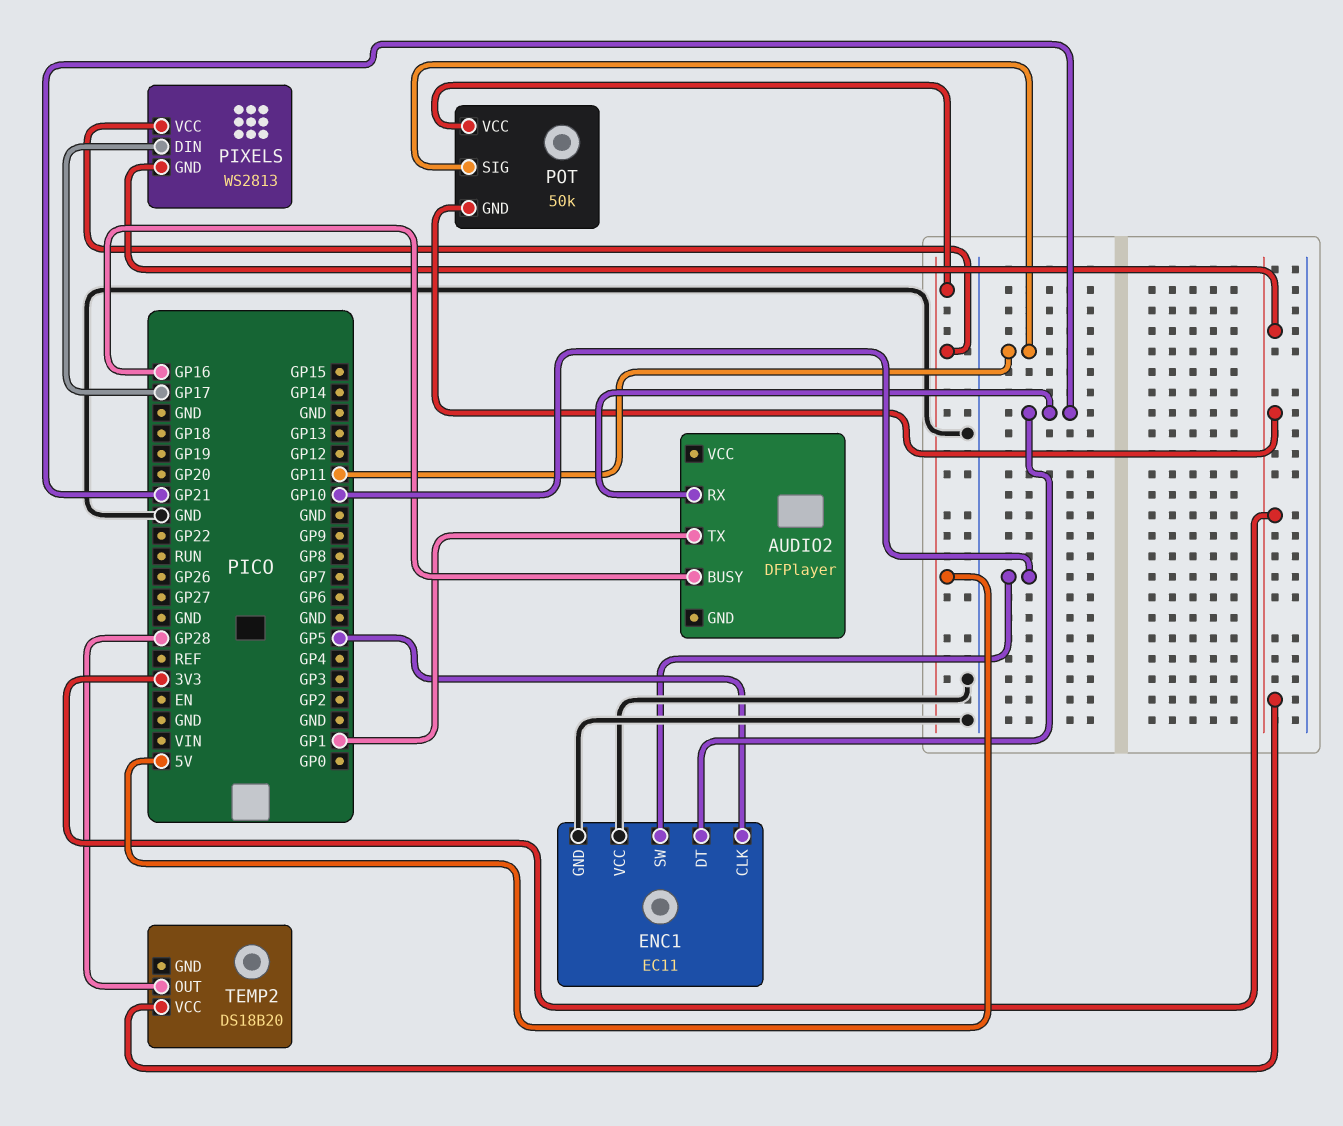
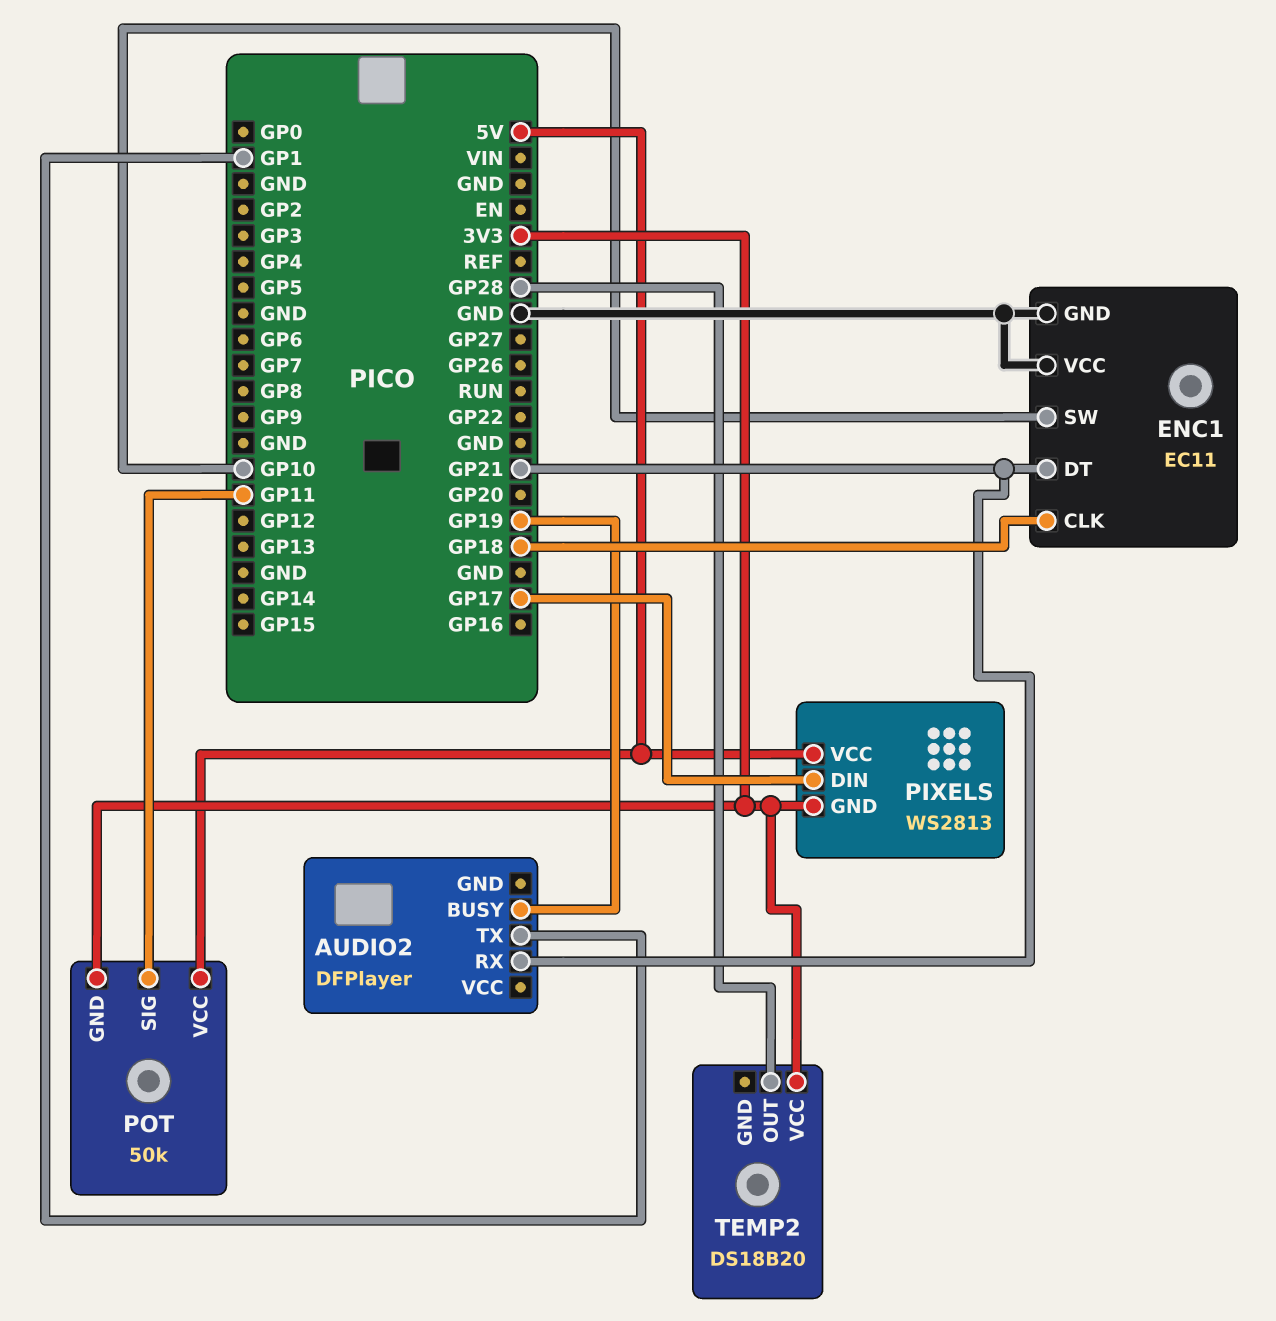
AUDIO2 pin BUSY: GP16 -> GP19
ENC1 pin CLK: GP5 -> GP18

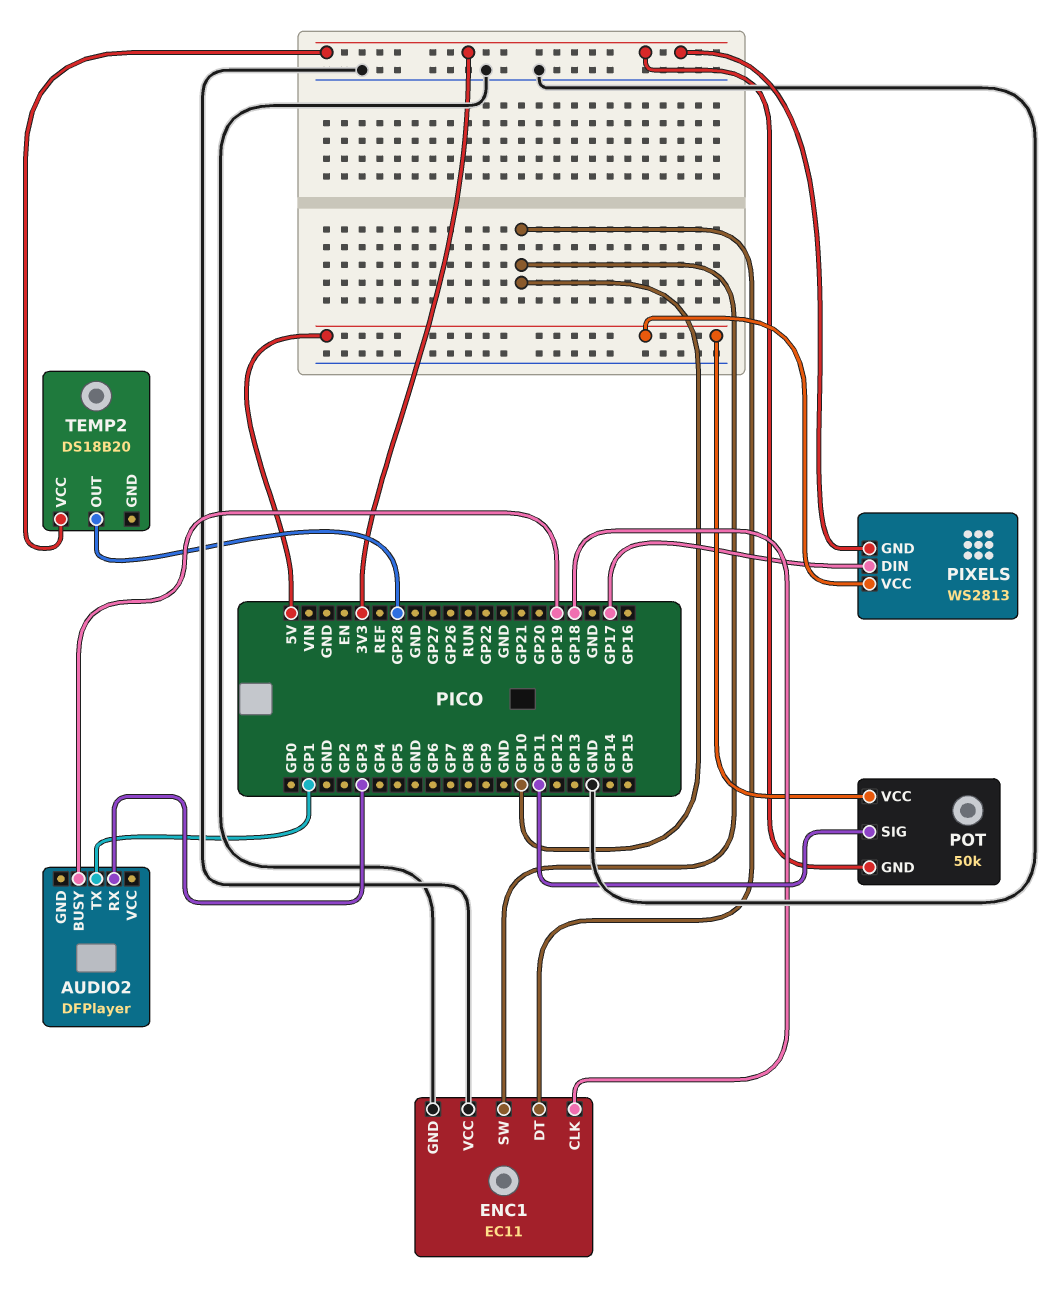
AUDIO2 pin RX: GP21 -> GP3
ENC1 pin DT: GP21 -> GP10

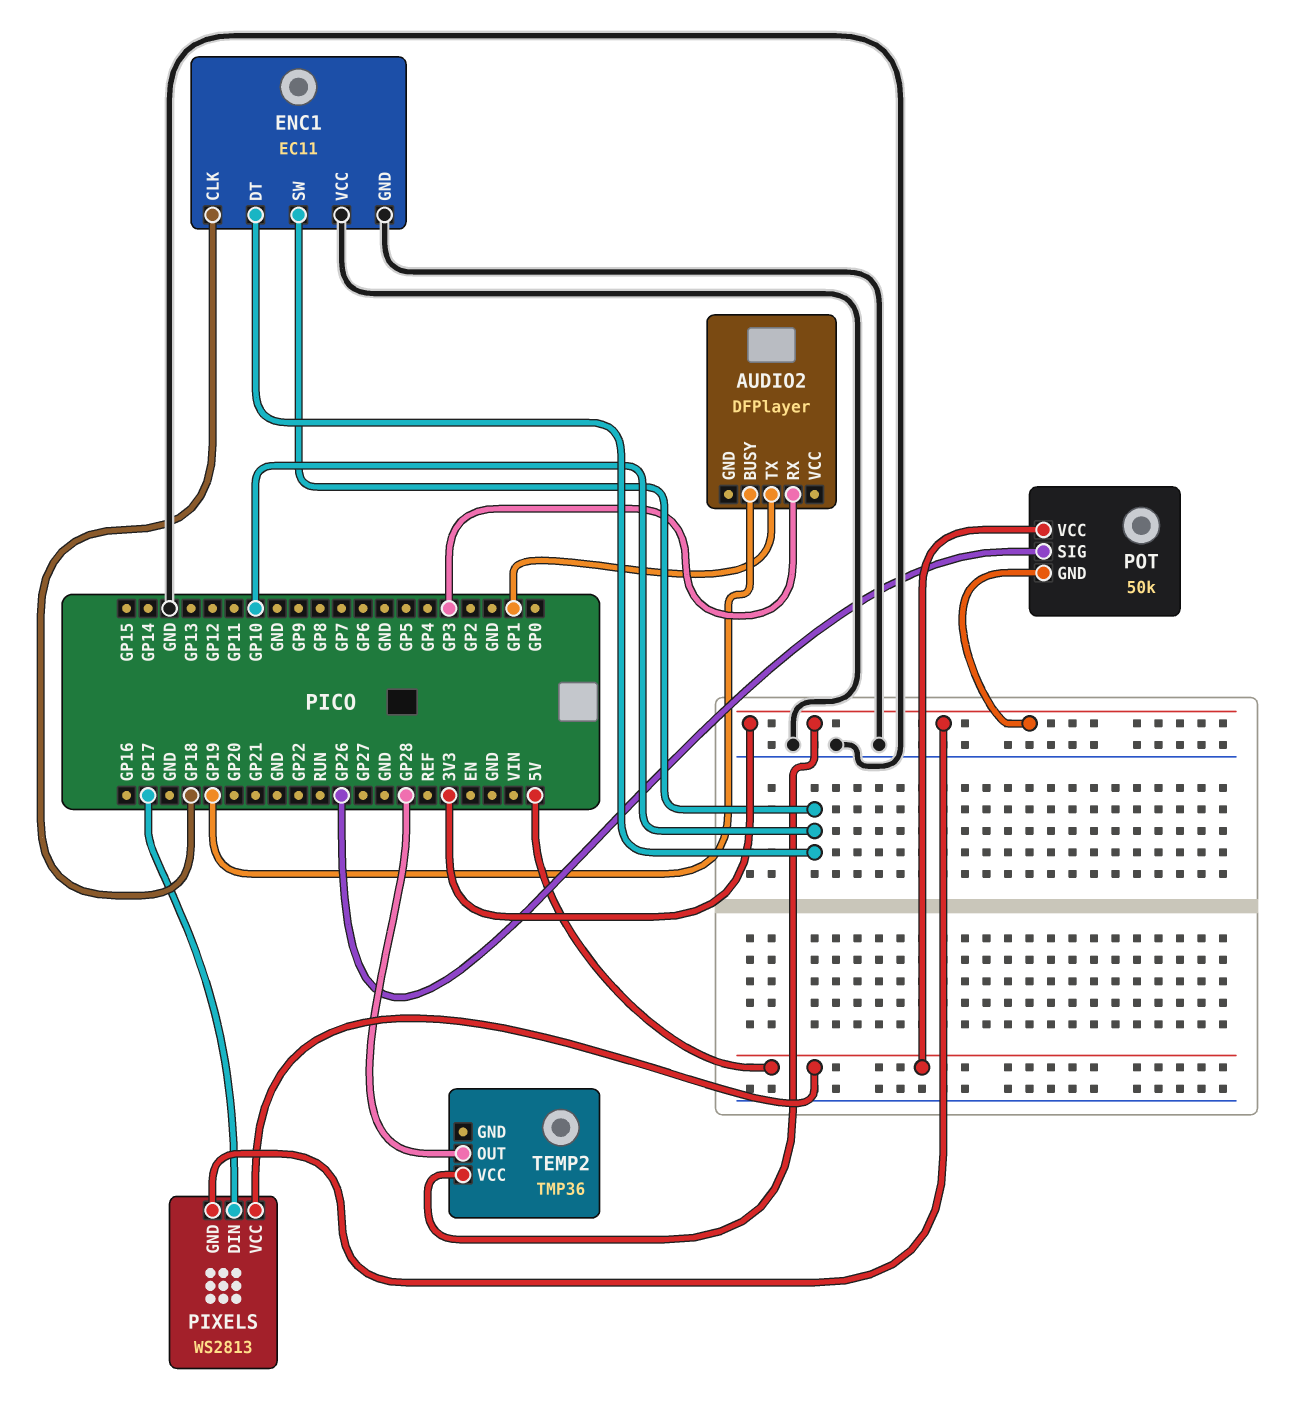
POT pin SIG: GP11 -> GP26
TEMP2: DS18B20 -> TMP36

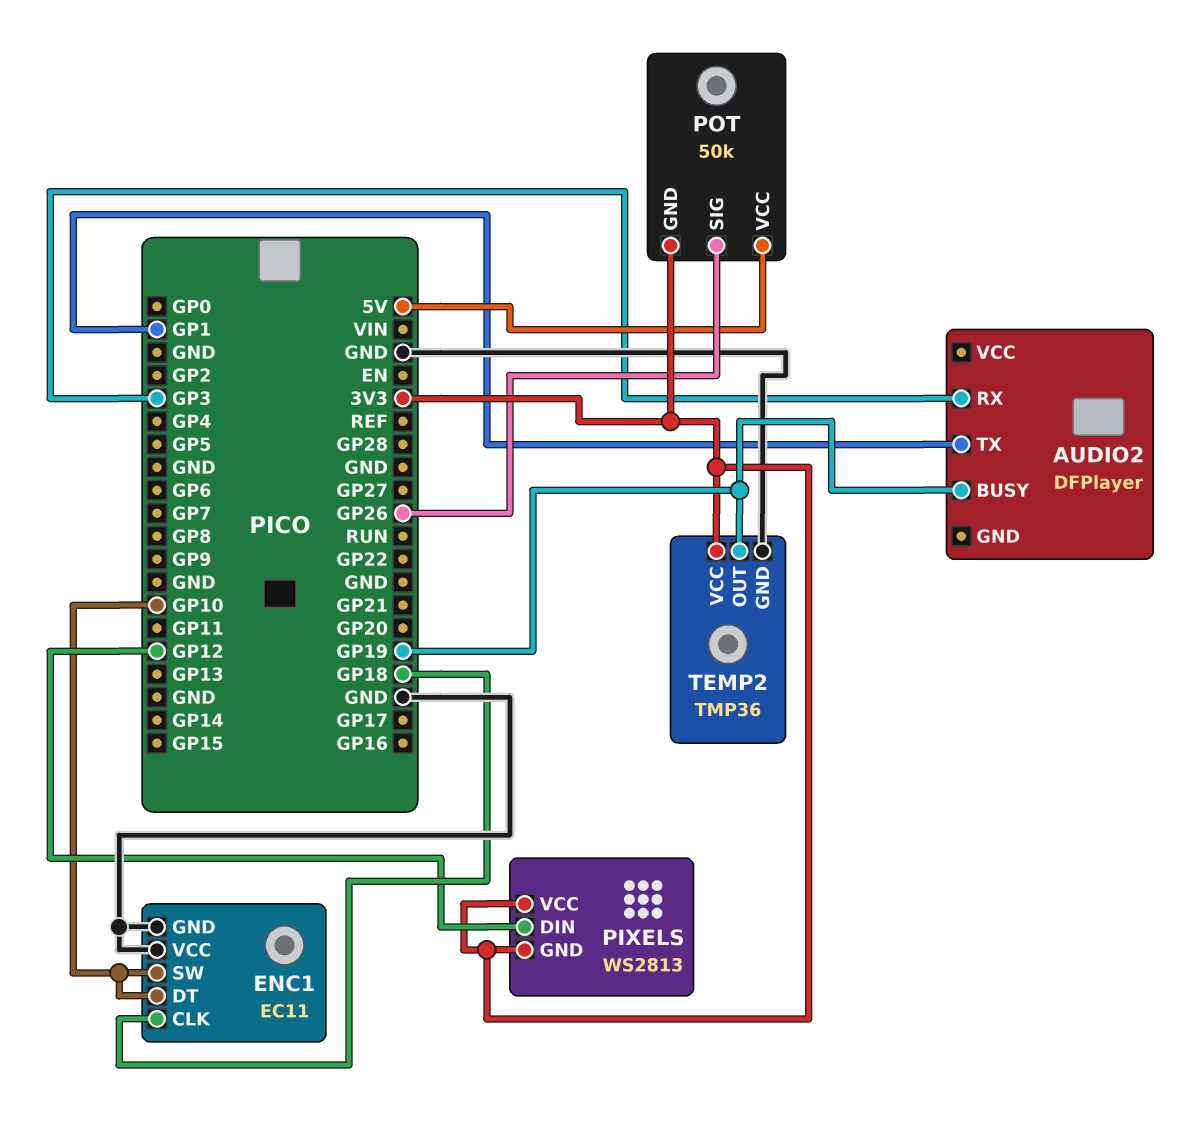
PIXELS pin DIN: GP17 -> GP12
PIXELS pin VCC: 5V -> 3V3
TEMP2 pin GND: none -> GND
TEMP2 pin OUT: GP28 -> GP19

